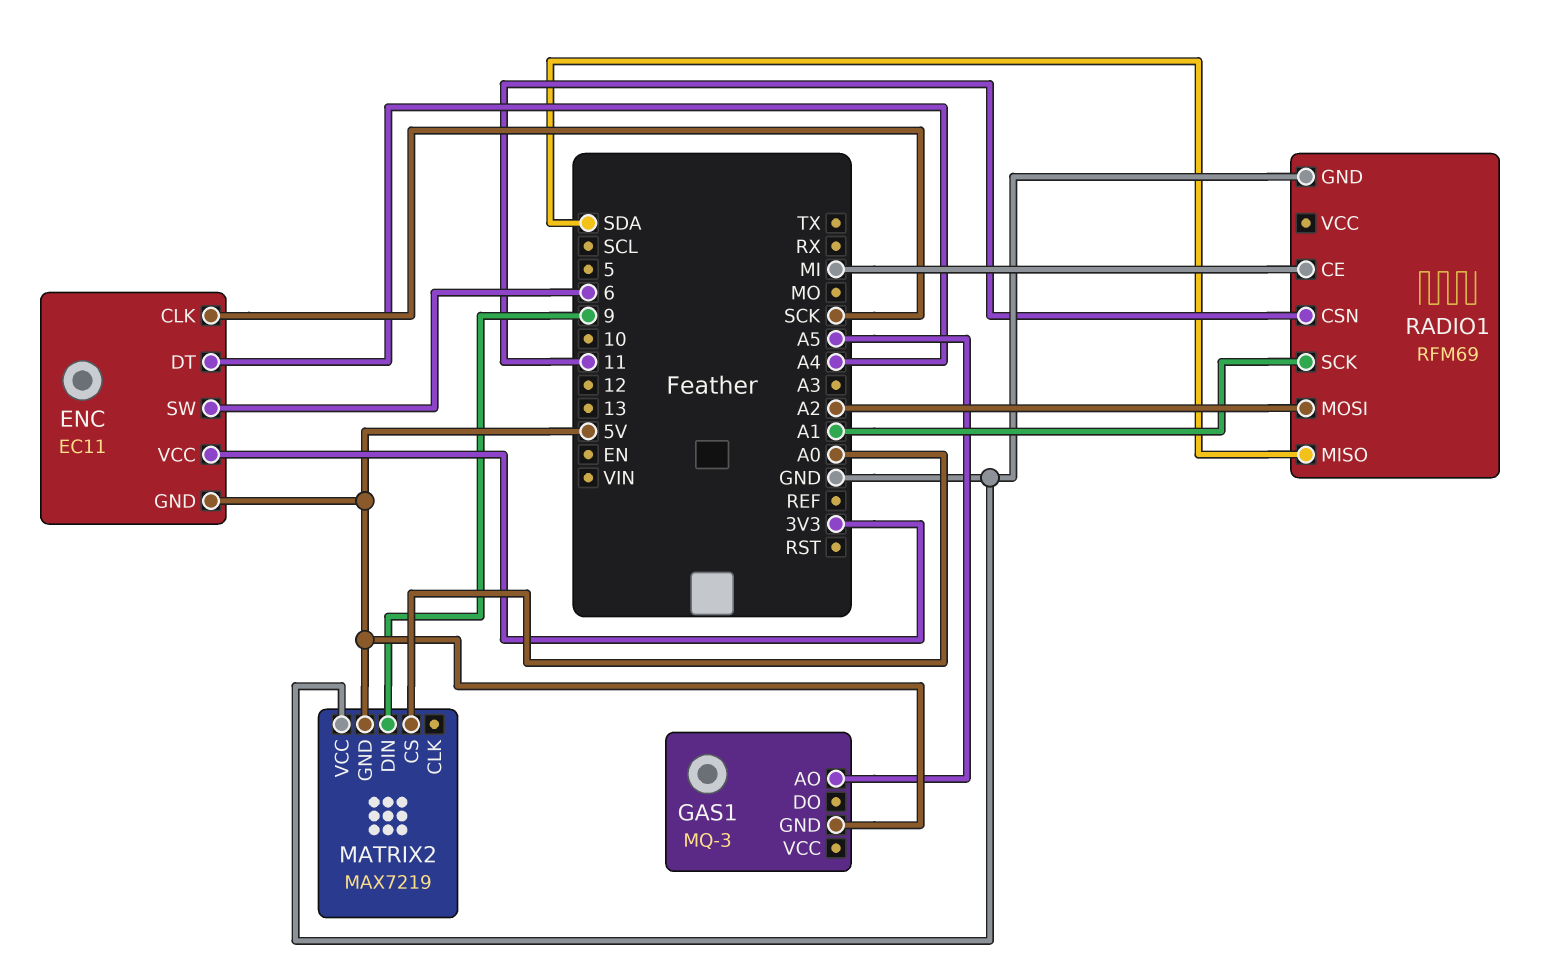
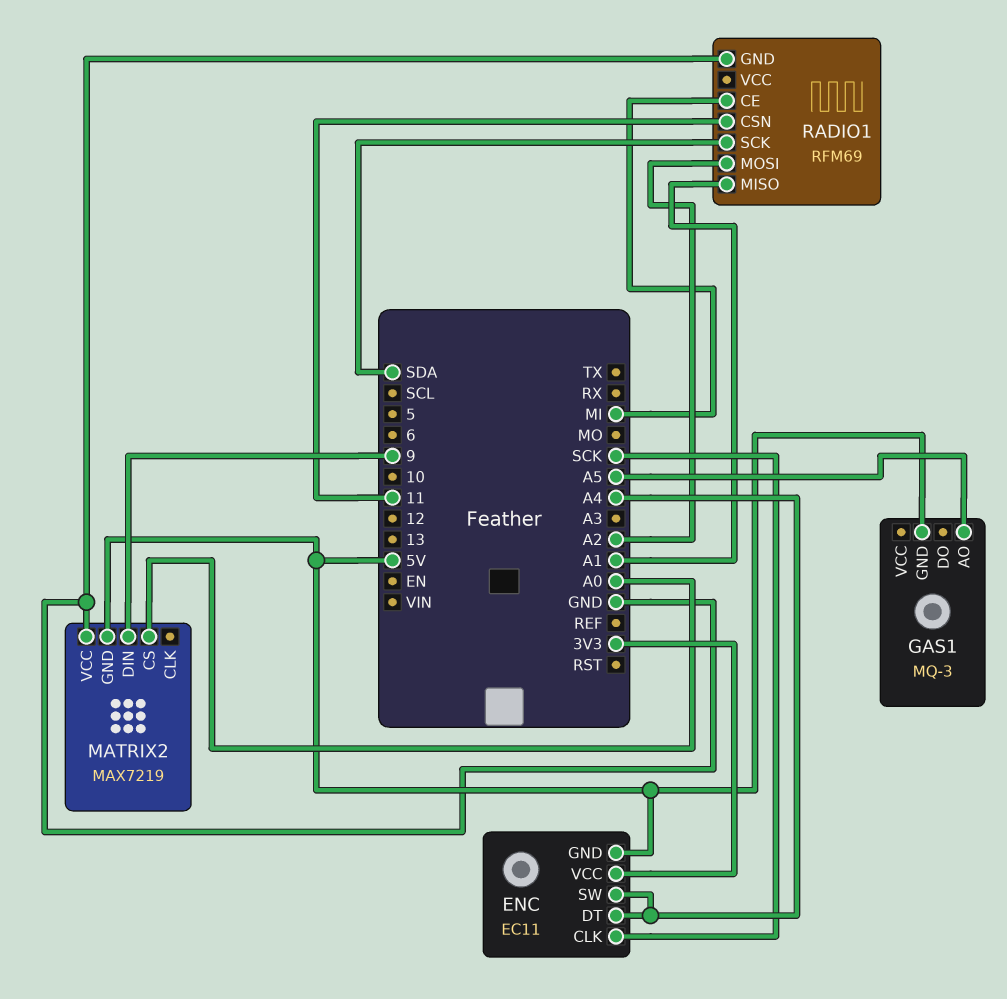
ENC pin SW: 6 -> A4
RADIO1 pin MISO: SDA -> A1
RADIO1 pin SCK: A1 -> SDA

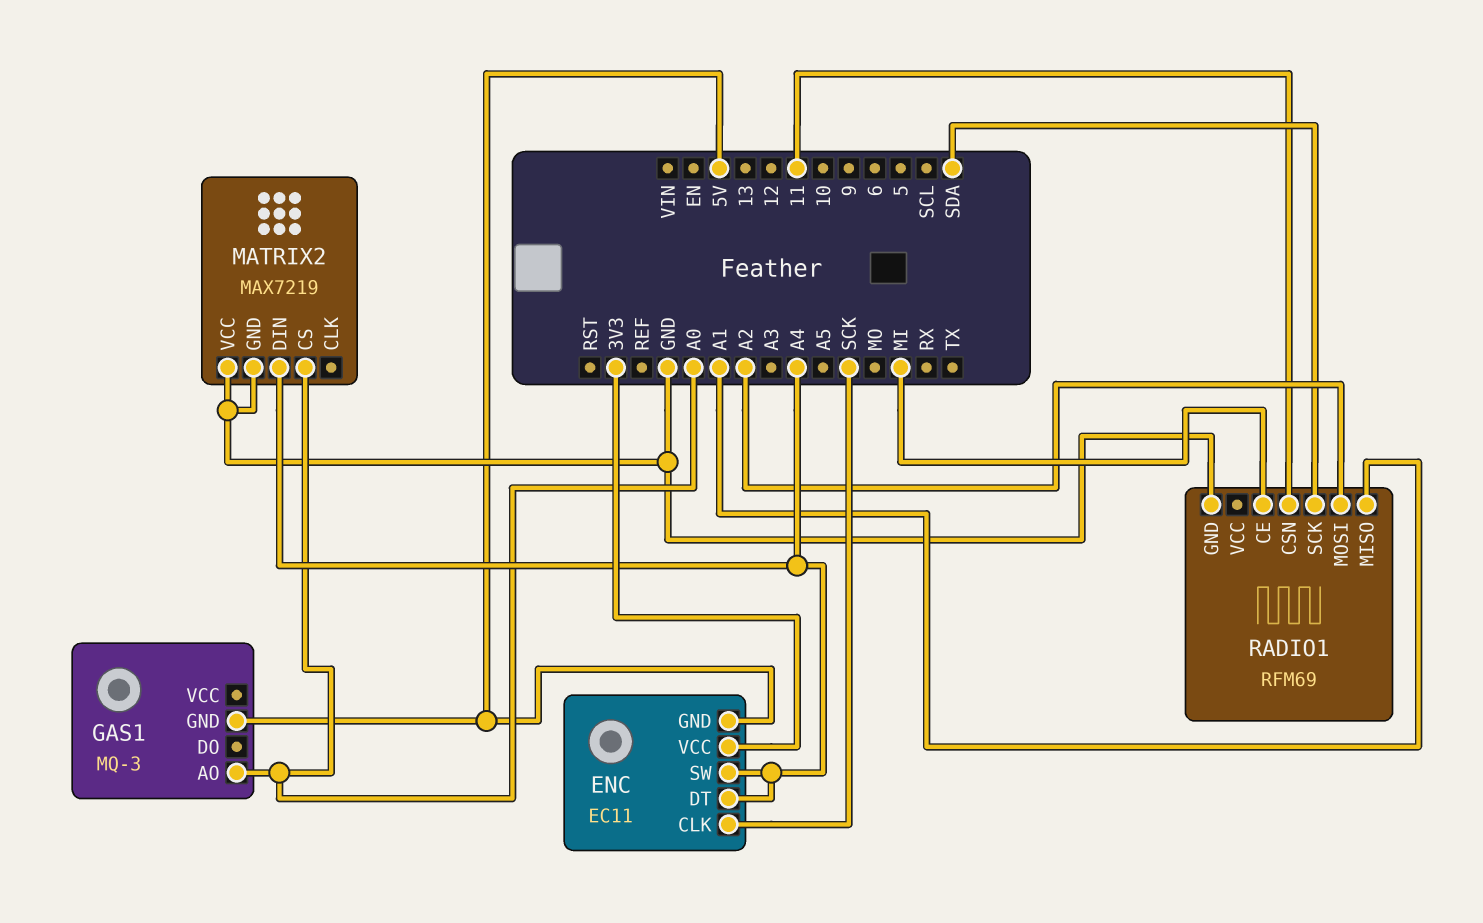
GAS1 pin AO: A5 -> A0
MATRIX2 pin DIN: 9 -> A4
MATRIX2 pin GND: 5V -> GND

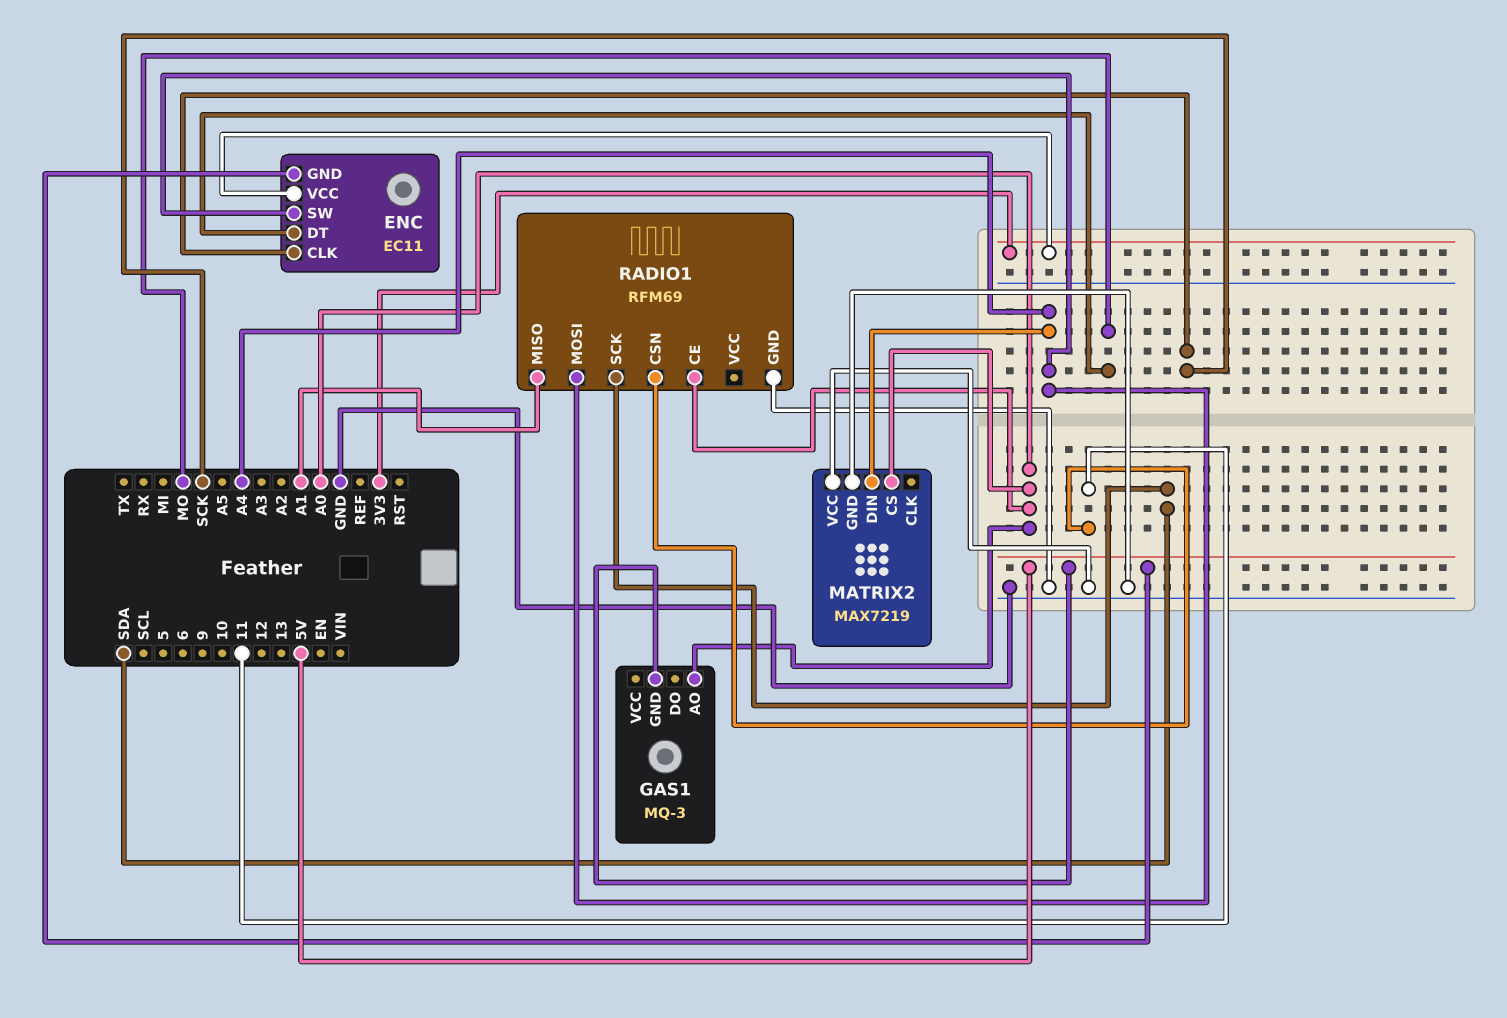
ENC pin DT: A4 -> MO
RADIO1 pin CE: MI -> A0
RADIO1 pin MOSI: A2 -> A4

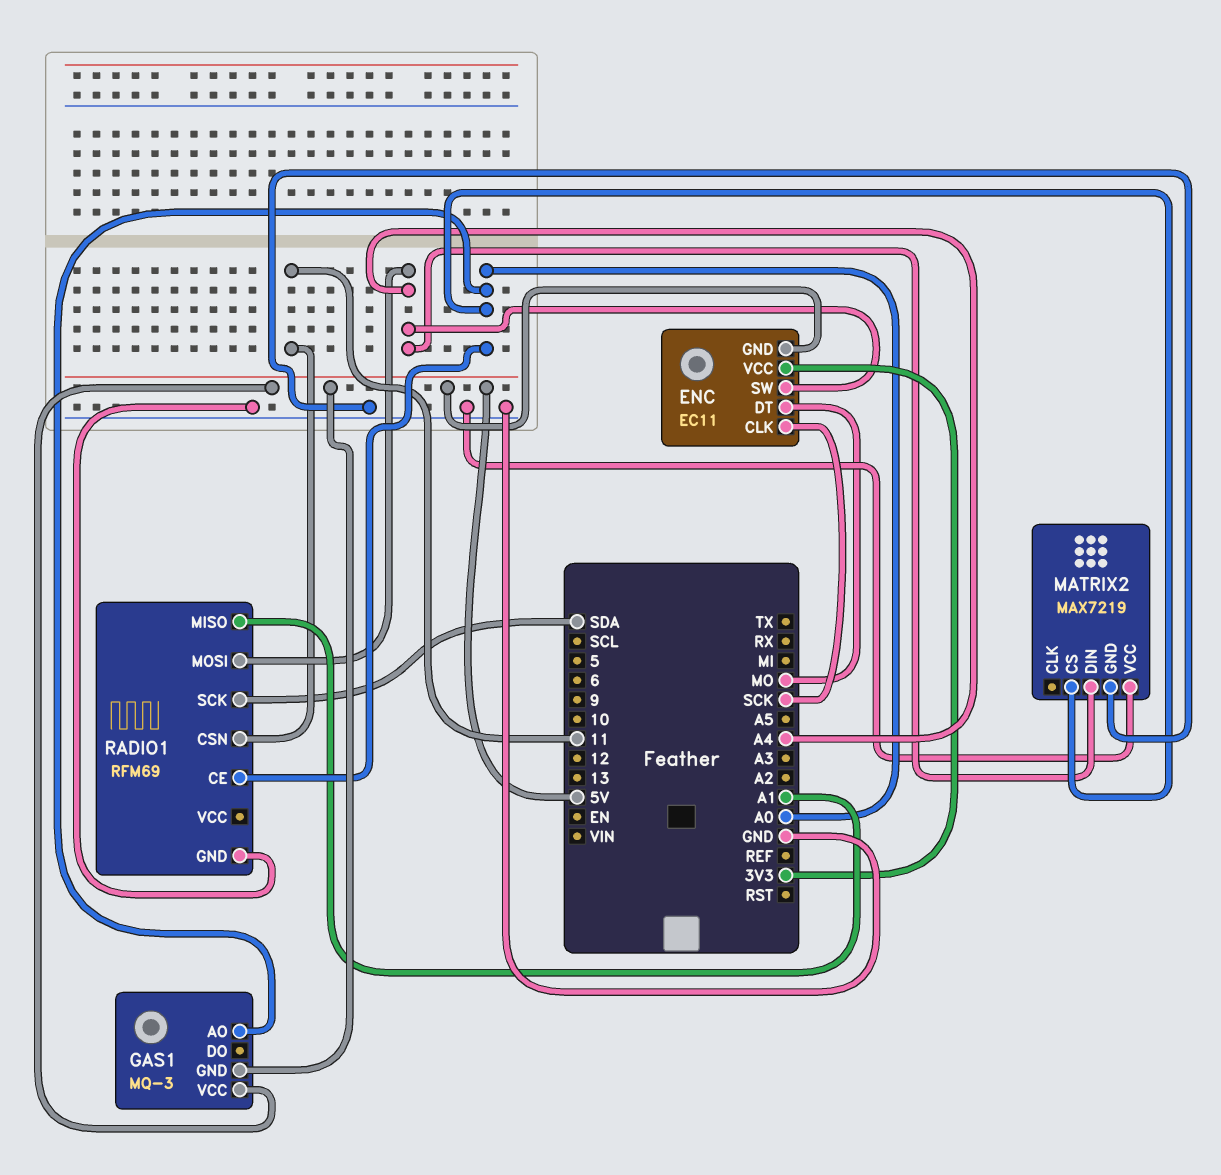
GAS1 pin VCC: none -> 5V

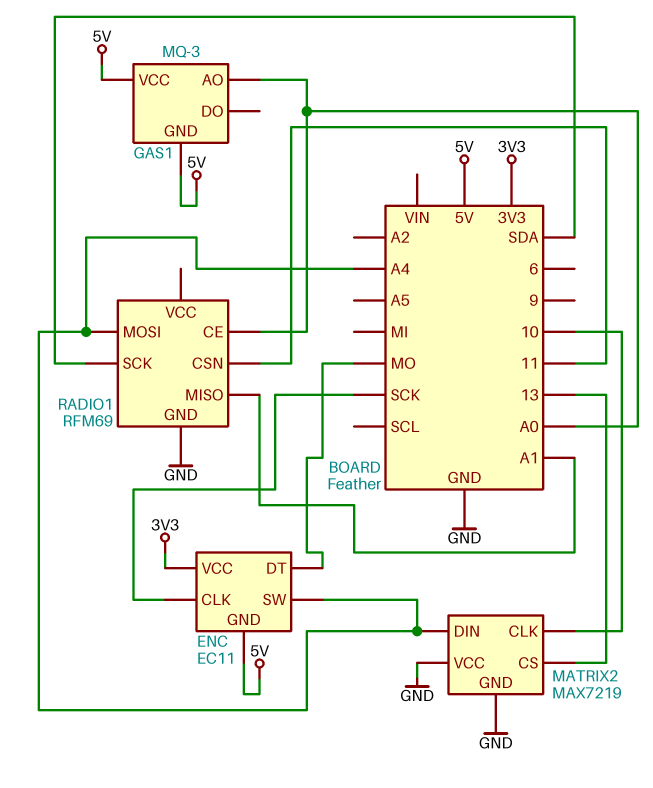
MATRIX2 pin CLK: none -> 10
MATRIX2 pin CS: A0 -> 13

